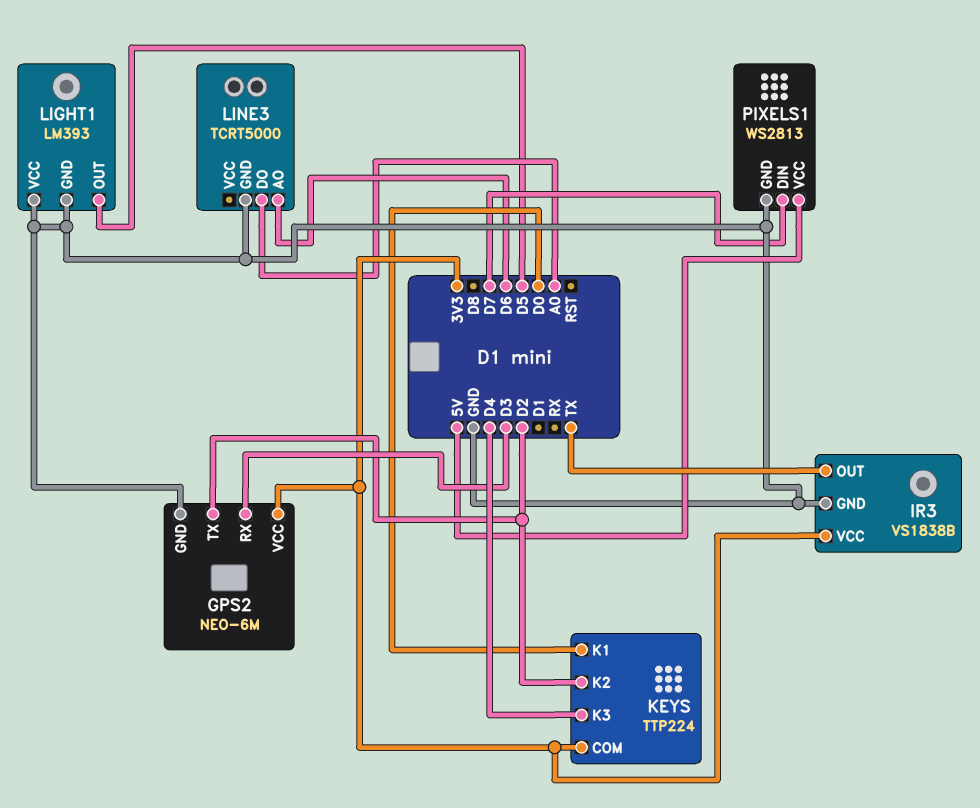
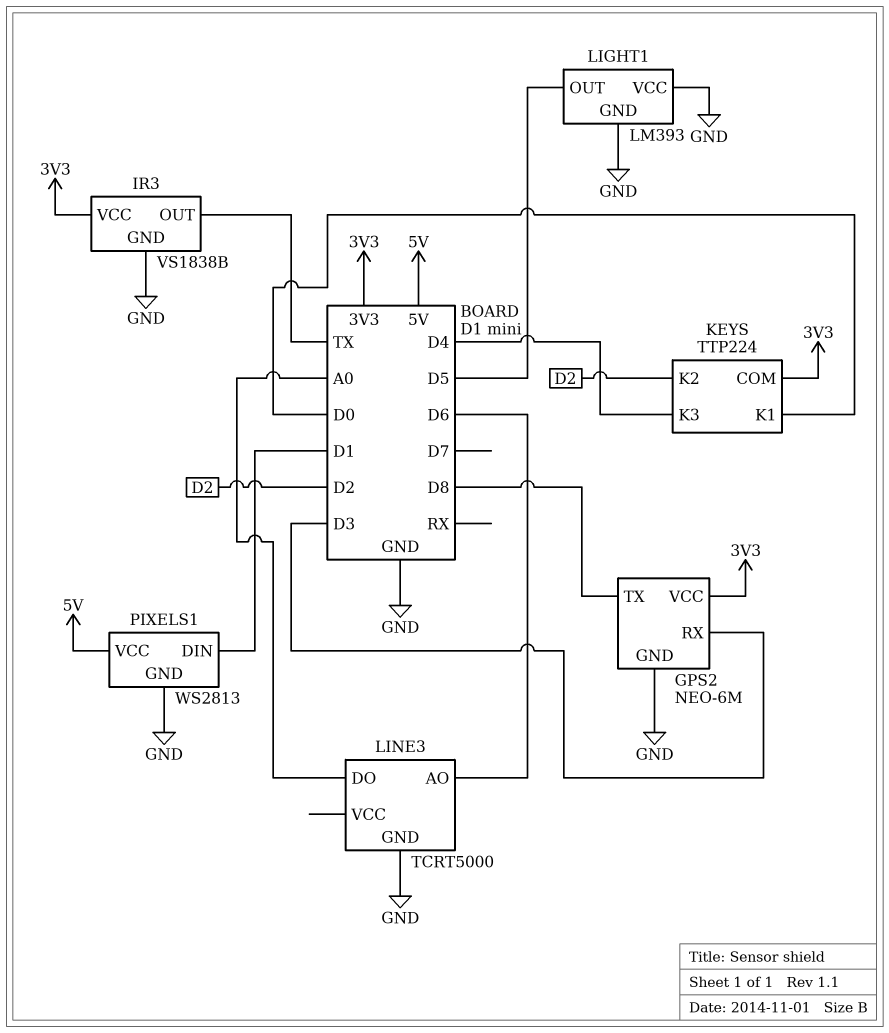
GPS2 pin TX: D2 -> D8
PIXELS1 pin DIN: D7 -> D1

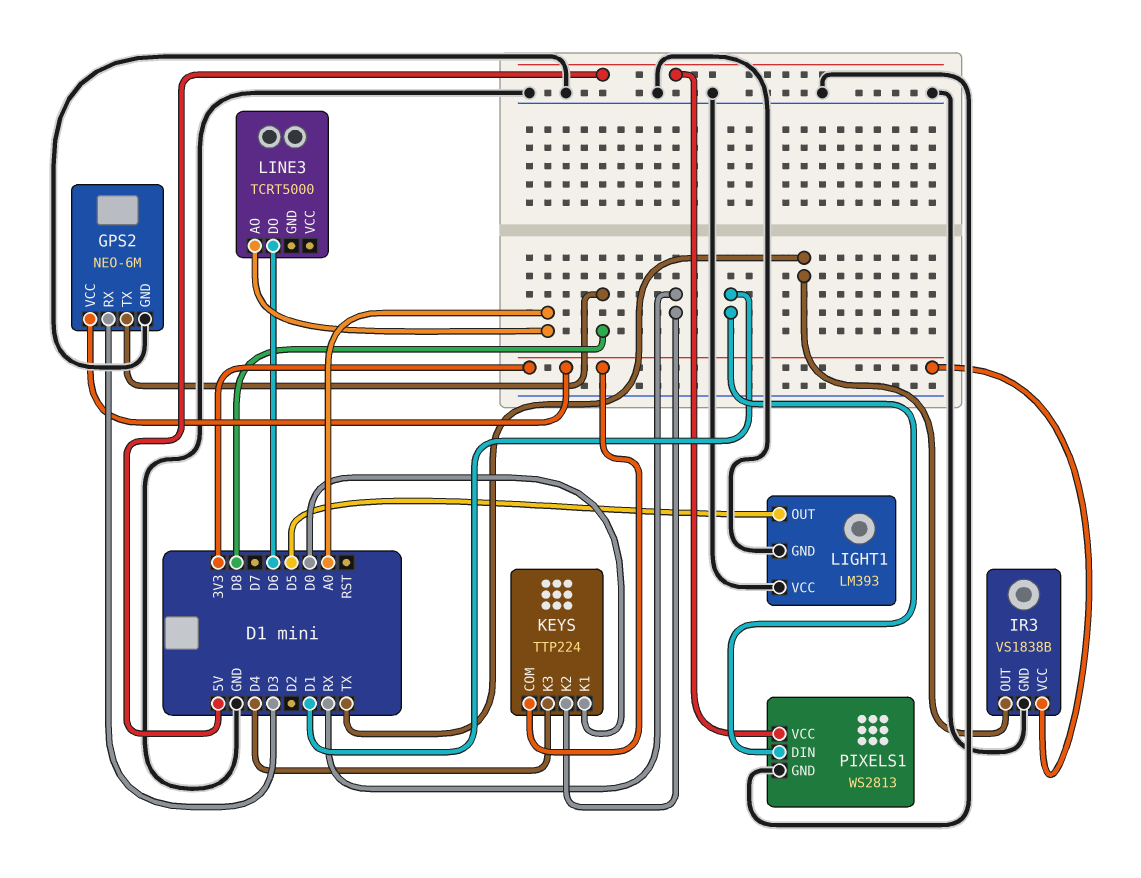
KEYS pin K2: D2 -> RX
LINE3 pin AO: D6 -> A0
LINE3 pin DO: A0 -> D6
LINE3 pin GND: GND -> none

